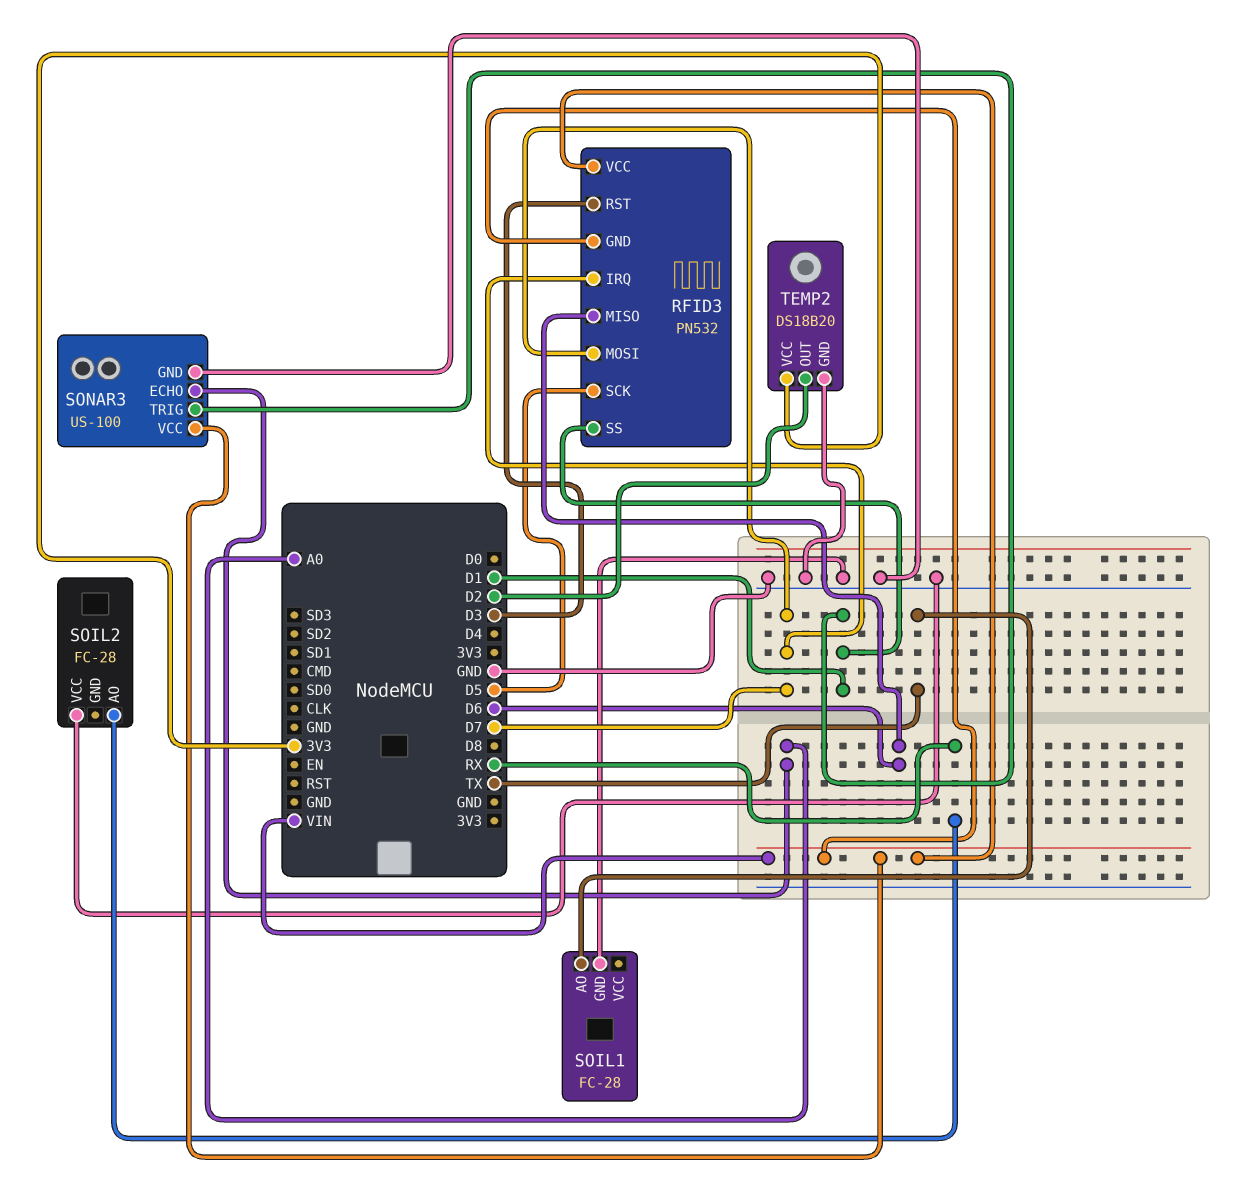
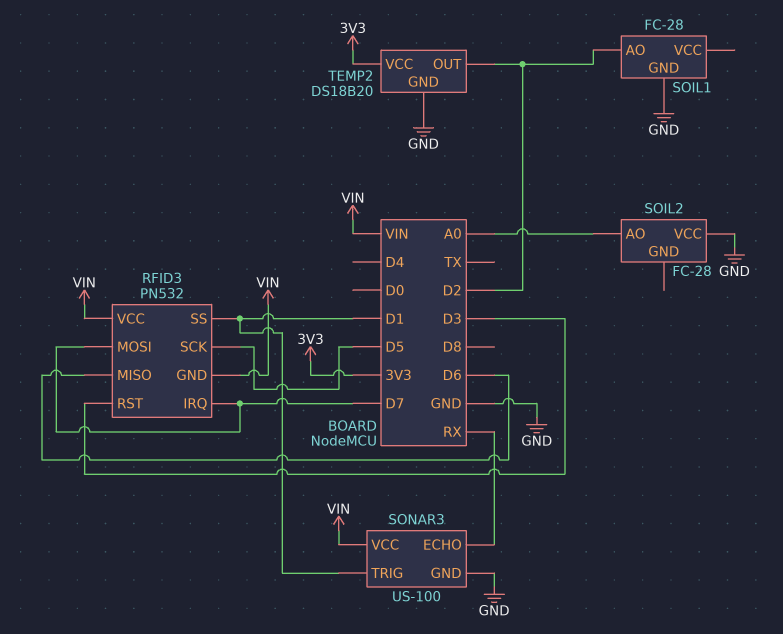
SOIL1 pin AO: TX -> D2
SOIL2 pin AO: RX -> A0
SONAR3 pin ECHO: A0 -> RX

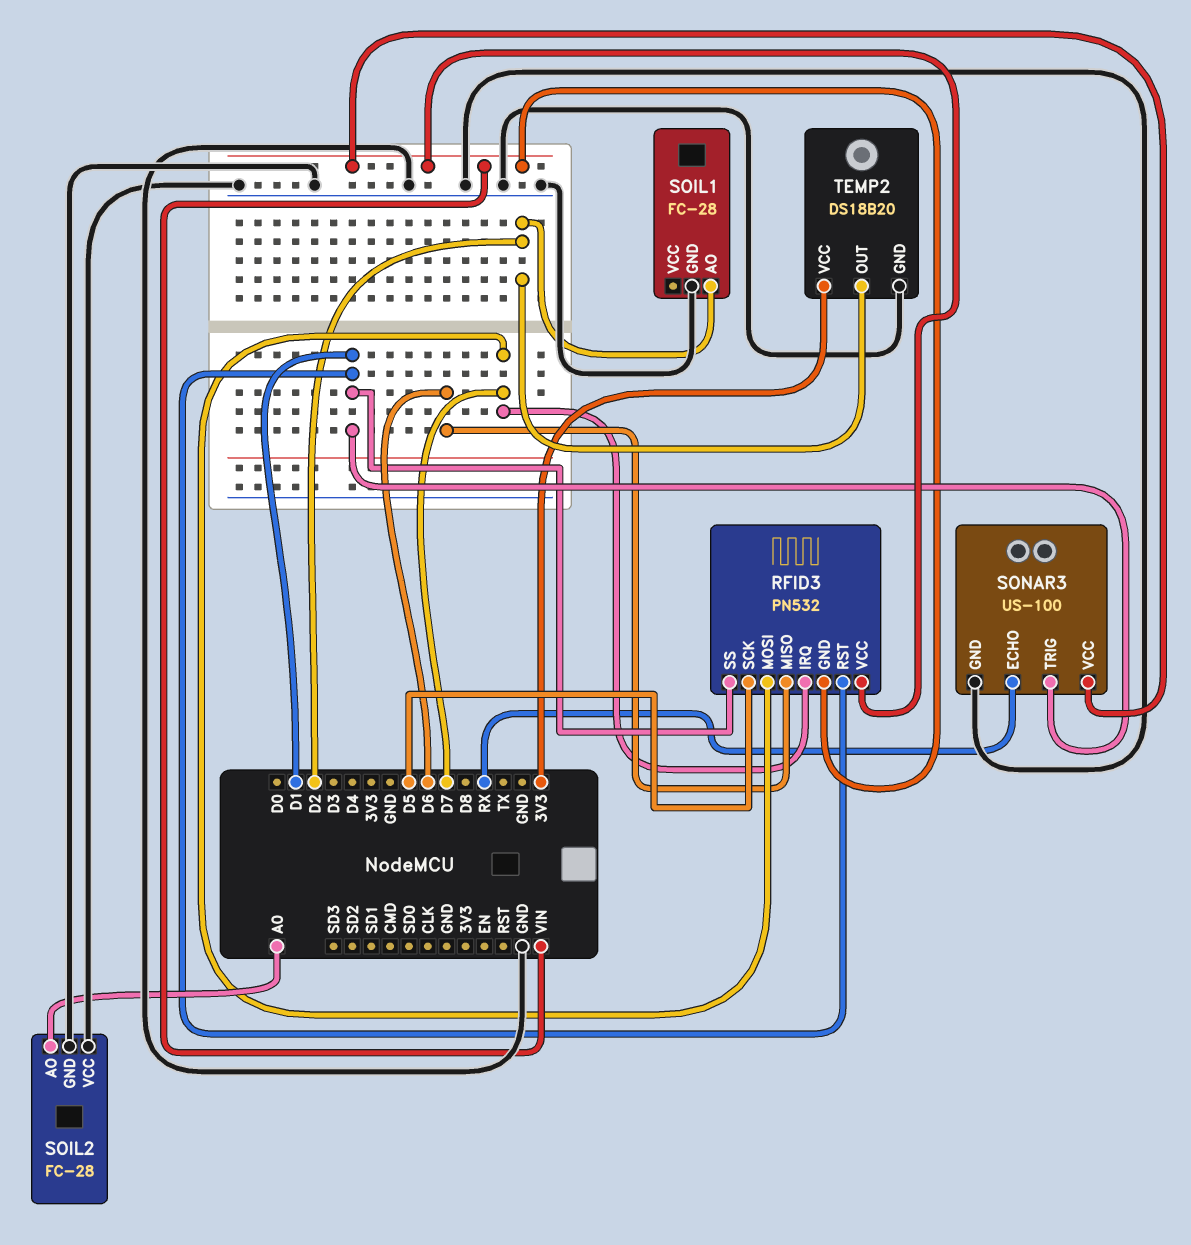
RFID3 pin RST: D3 -> D1
SOIL2 pin GND: none -> GND

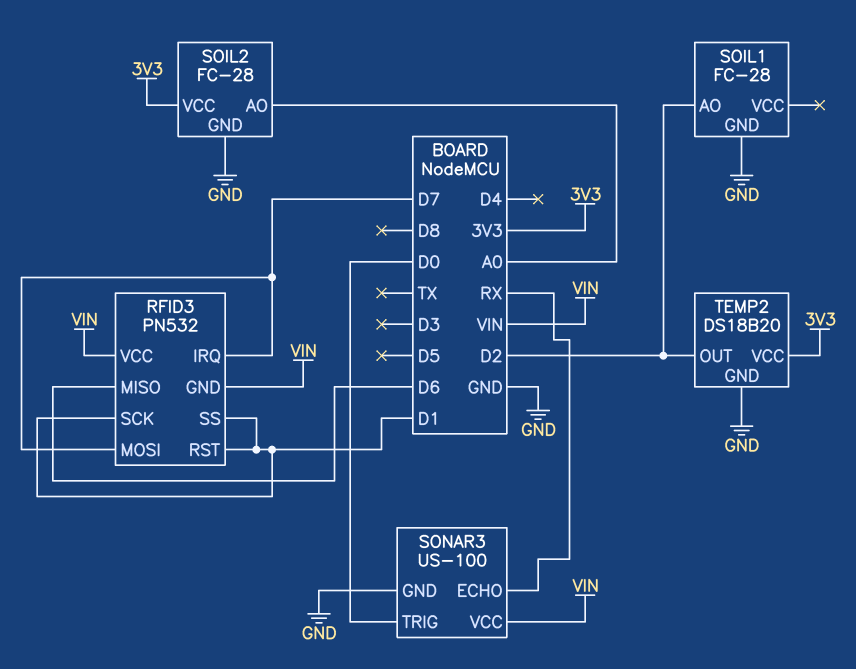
RFID3 pin SCK: D5 -> D1
SOIL2 pin VCC: GND -> 3V3
SONAR3 pin TRIG: D1 -> D0

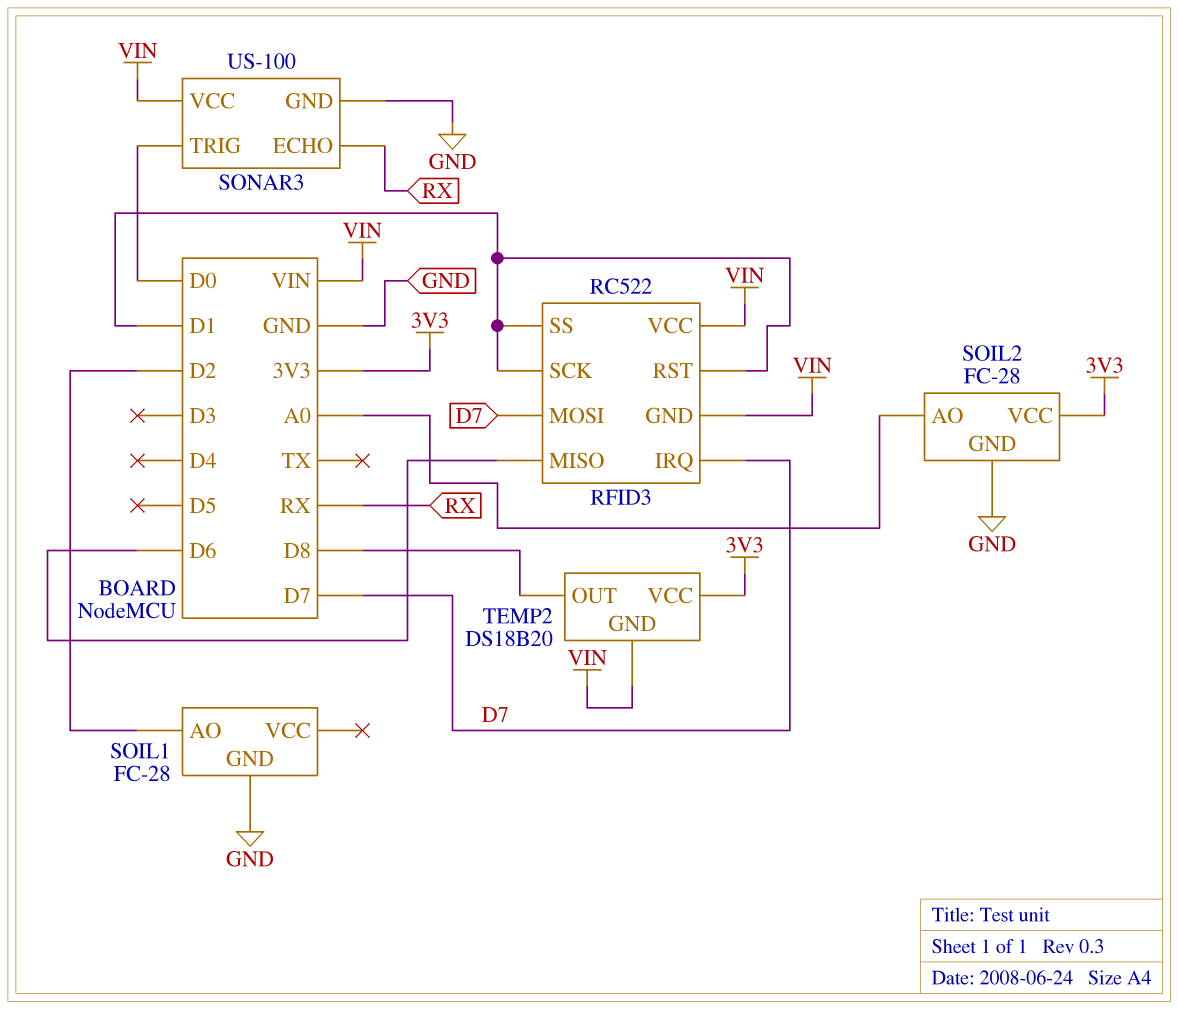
RFID3: PN532 -> RC522
TEMP2 pin GND: GND -> VIN
TEMP2 pin OUT: D2 -> D8

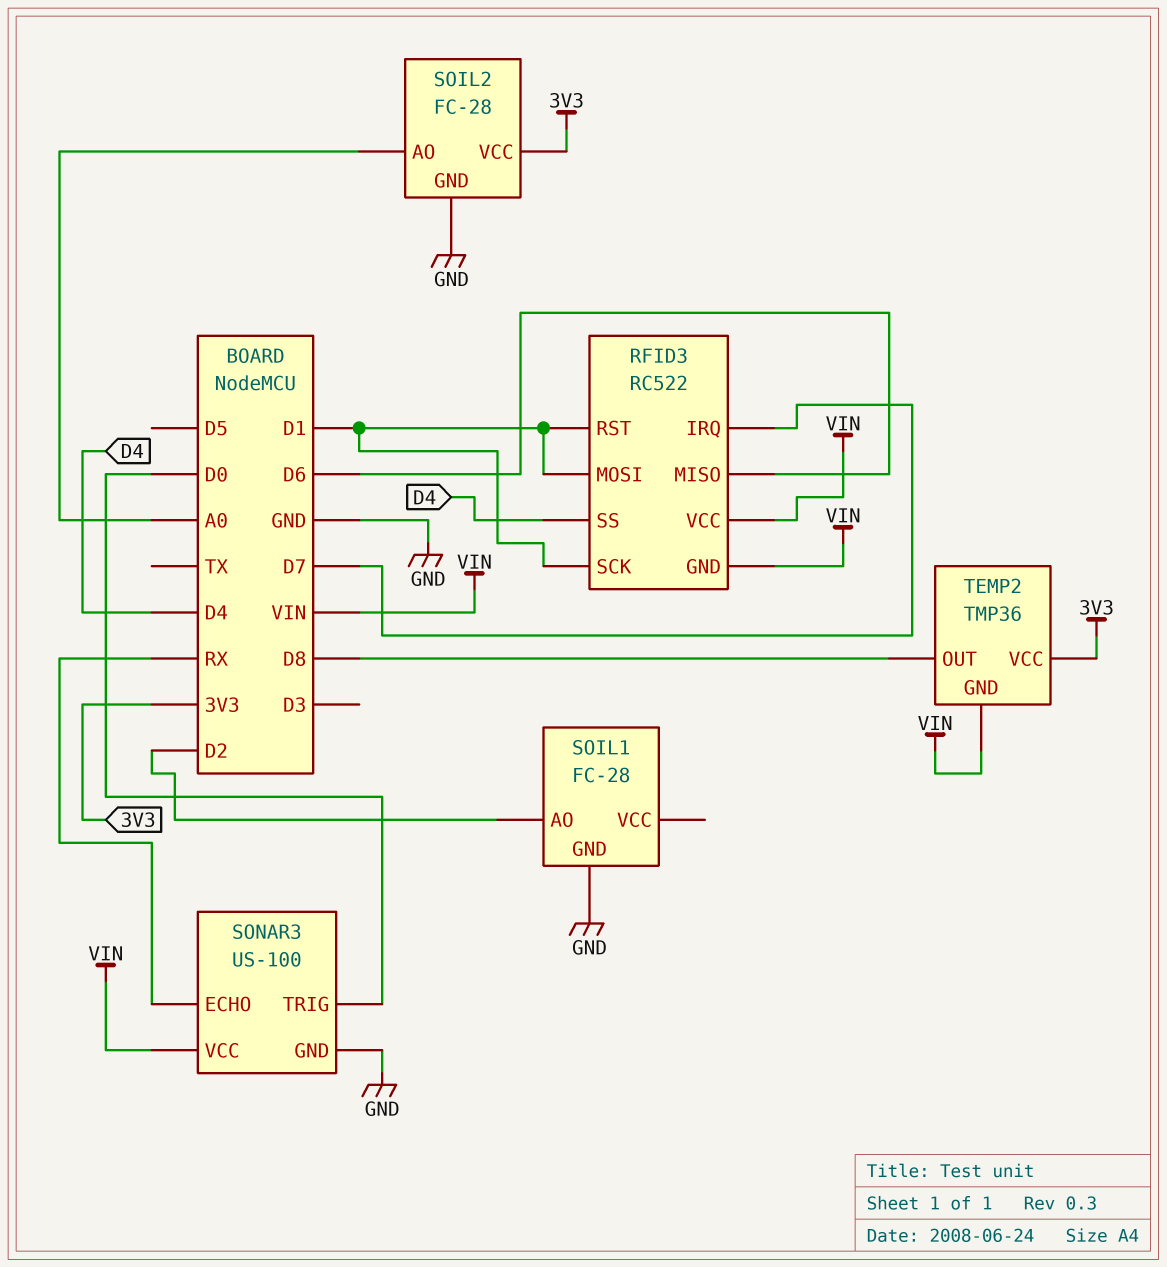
RFID3 pin MOSI: D7 -> D1
RFID3 pin SS: D1 -> D4
TEMP2: DS18B20 -> TMP36

